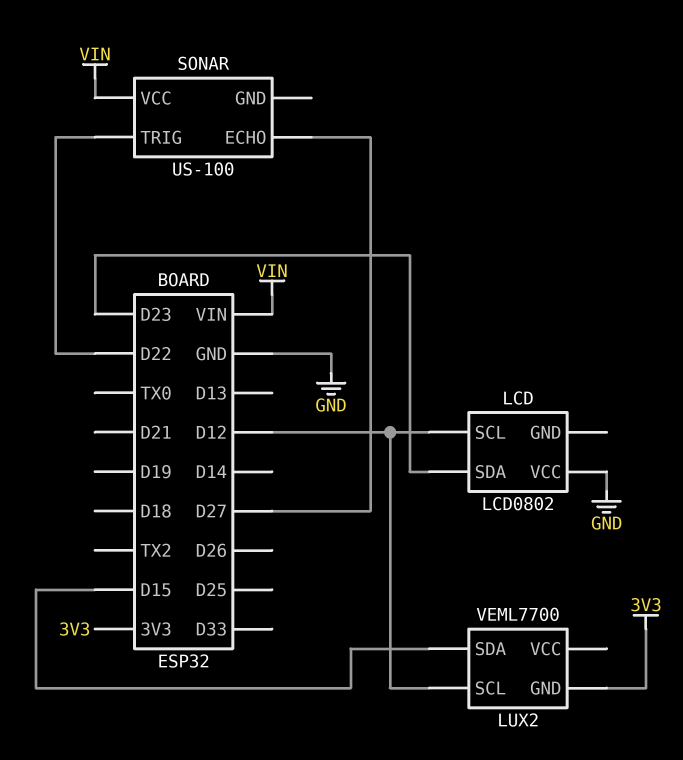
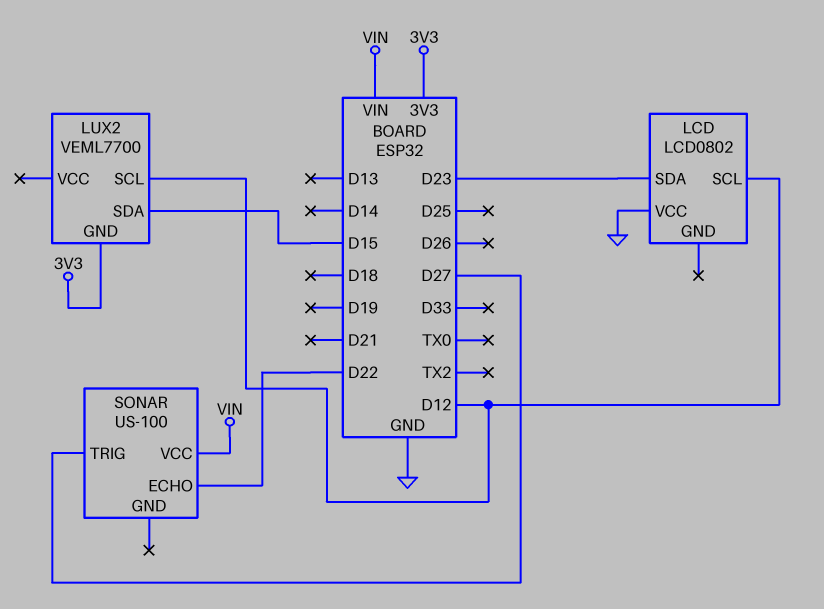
SONAR pin ECHO: D27 -> D22
SONAR pin TRIG: D22 -> D27

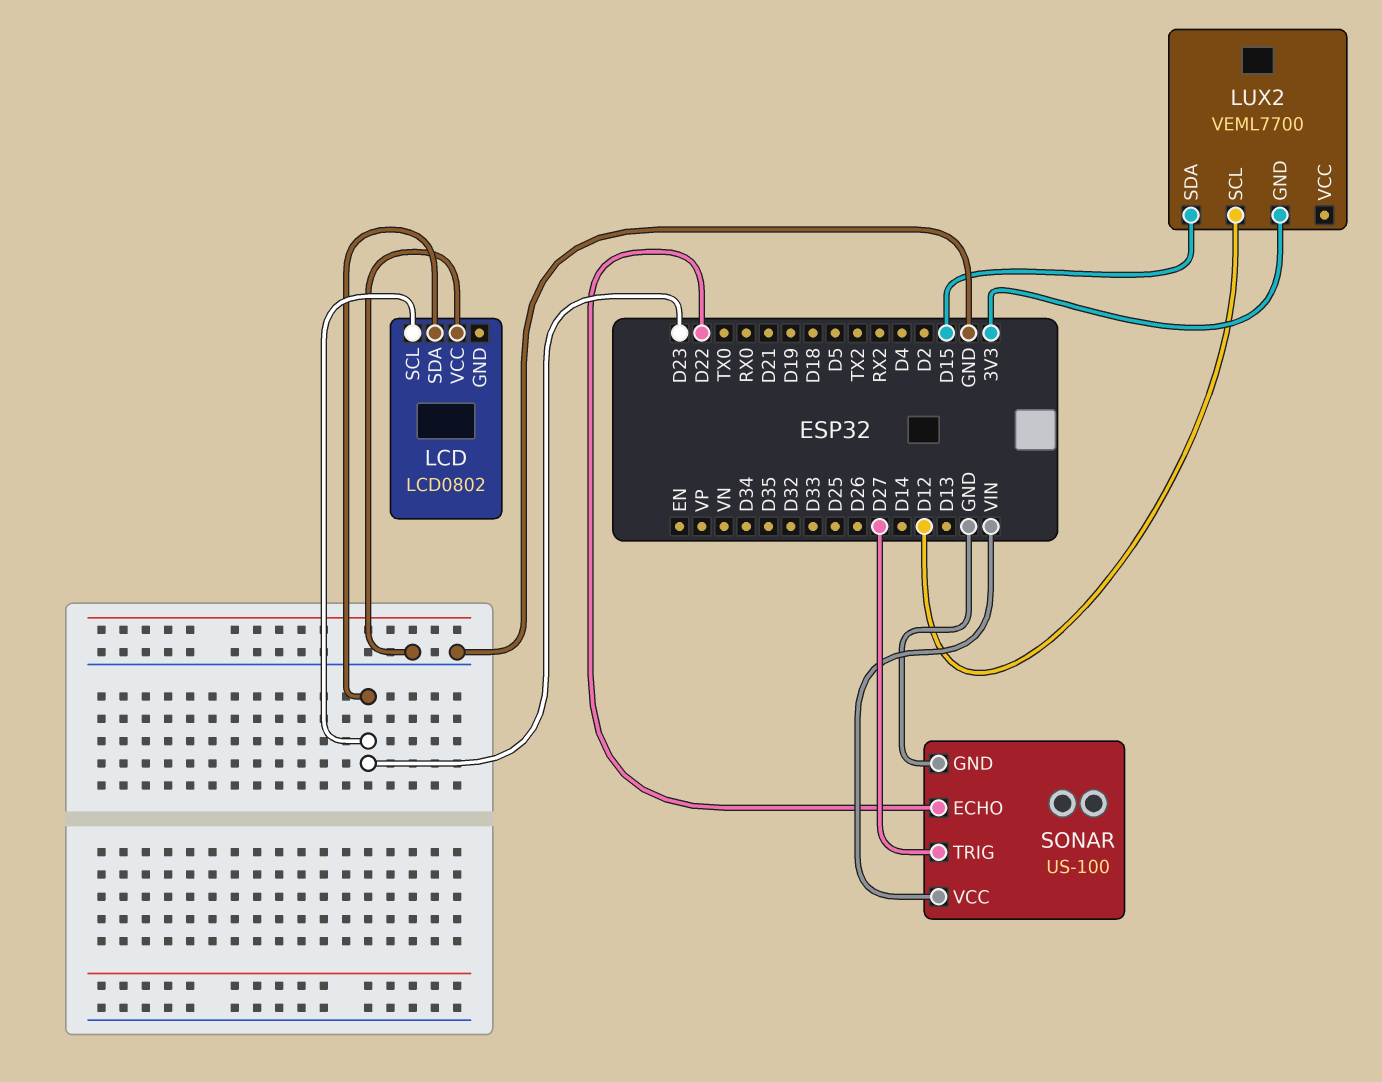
LCD pin SCL: D12 -> D23
SONAR pin GND: none -> GND

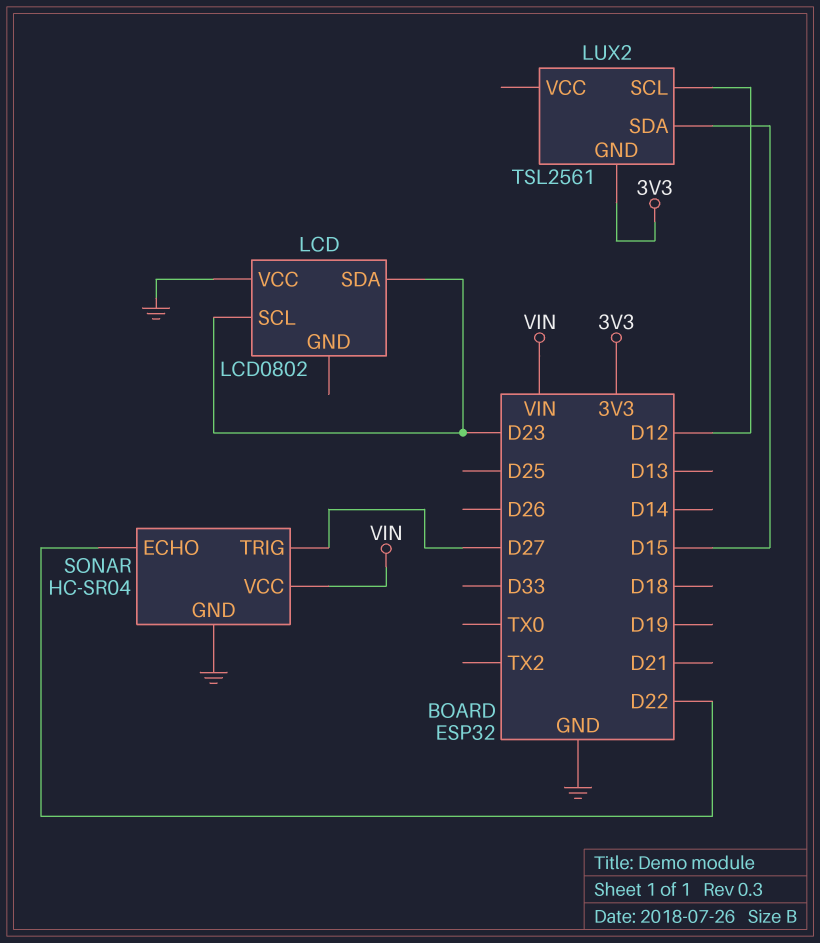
LUX2: VEML7700 -> TSL2561
SONAR: US-100 -> HC-SR04

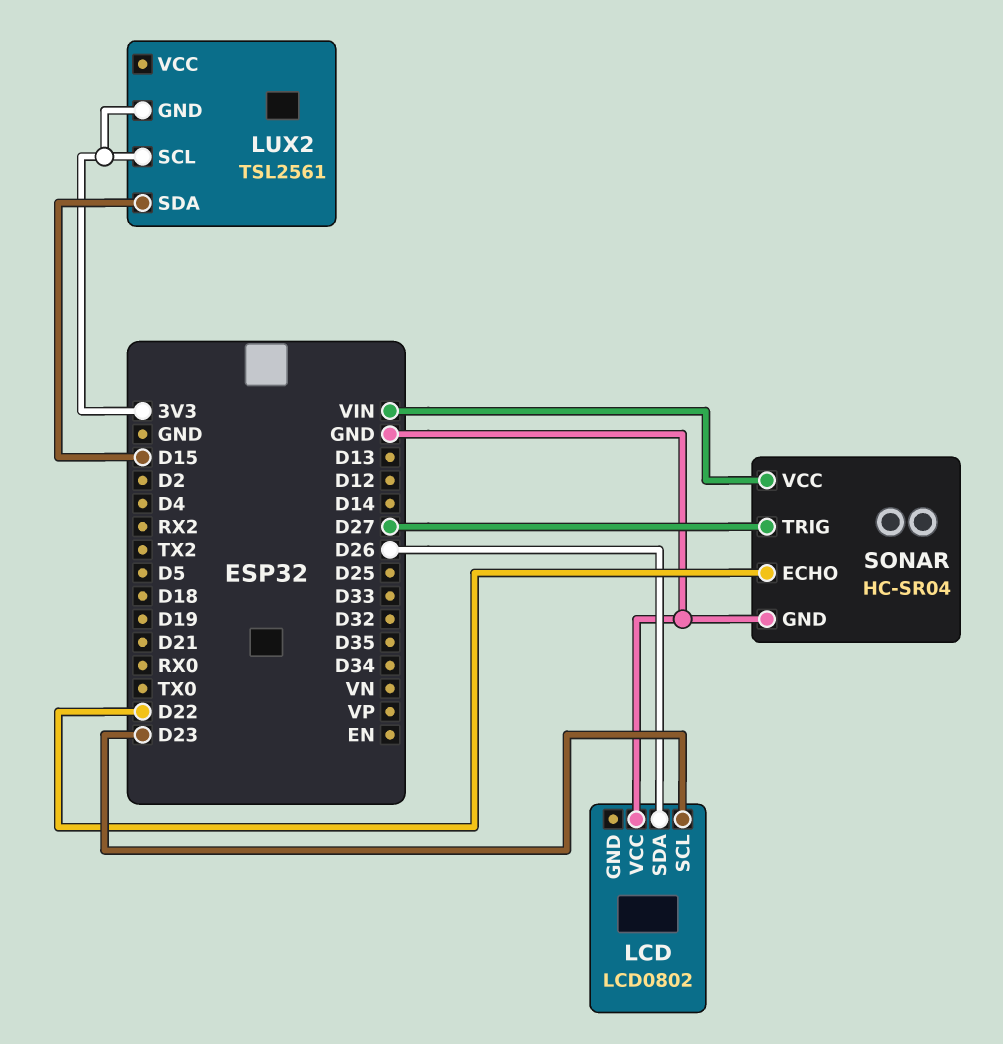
LCD pin SDA: D23 -> D26
LUX2 pin SCL: D12 -> 3V3

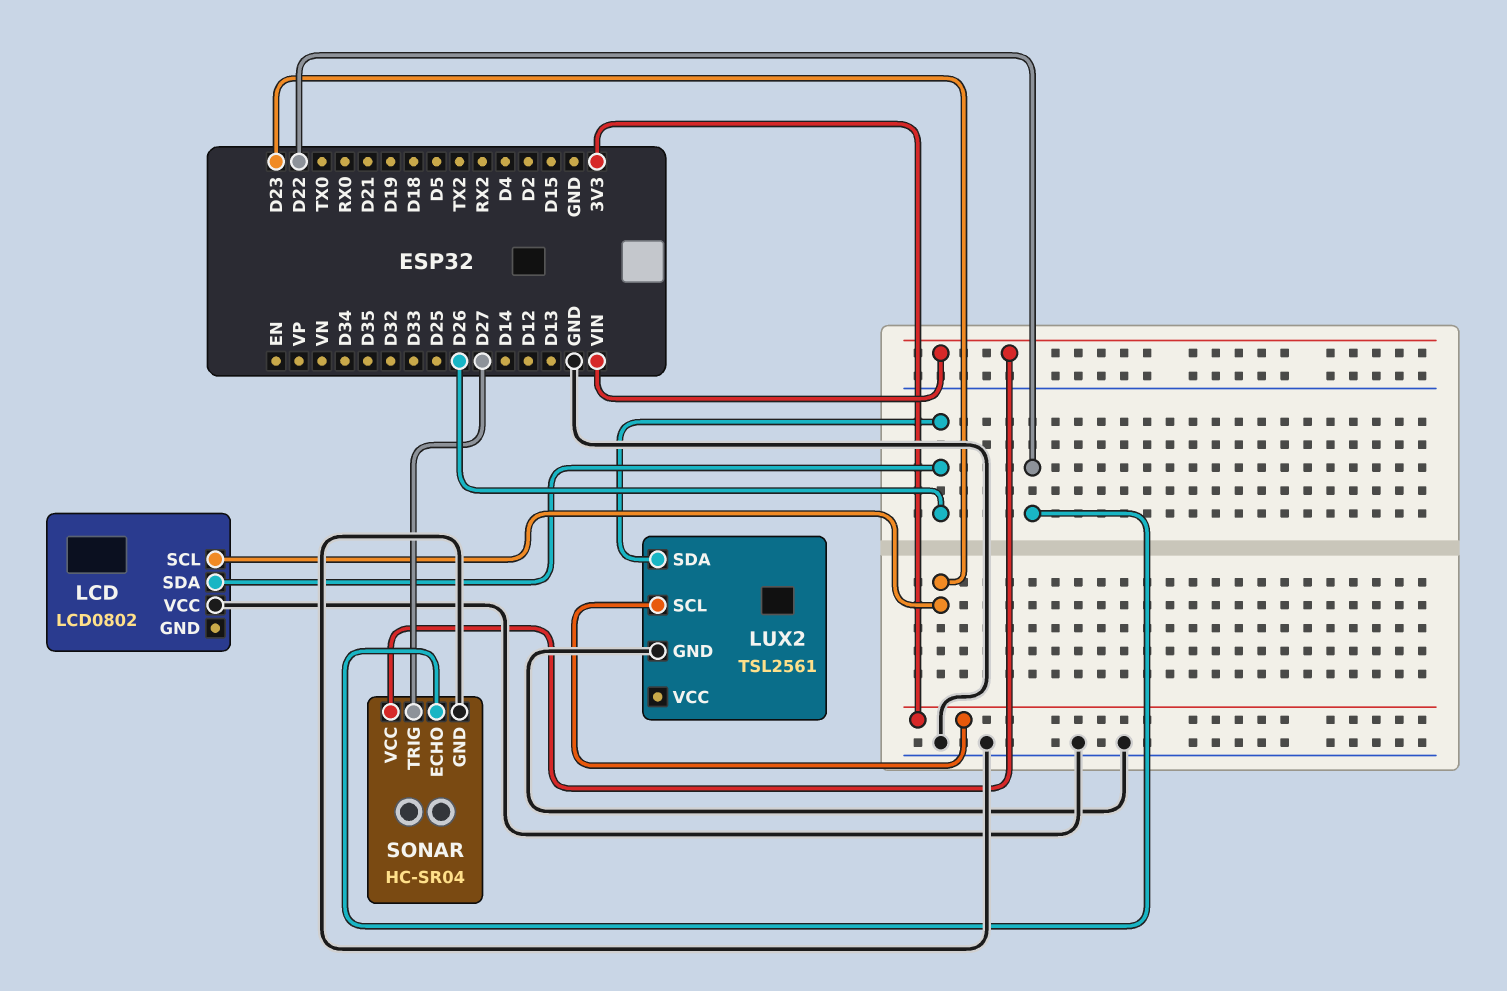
LUX2 pin GND: 3V3 -> GND
LUX2 pin SDA: D15 -> D26

